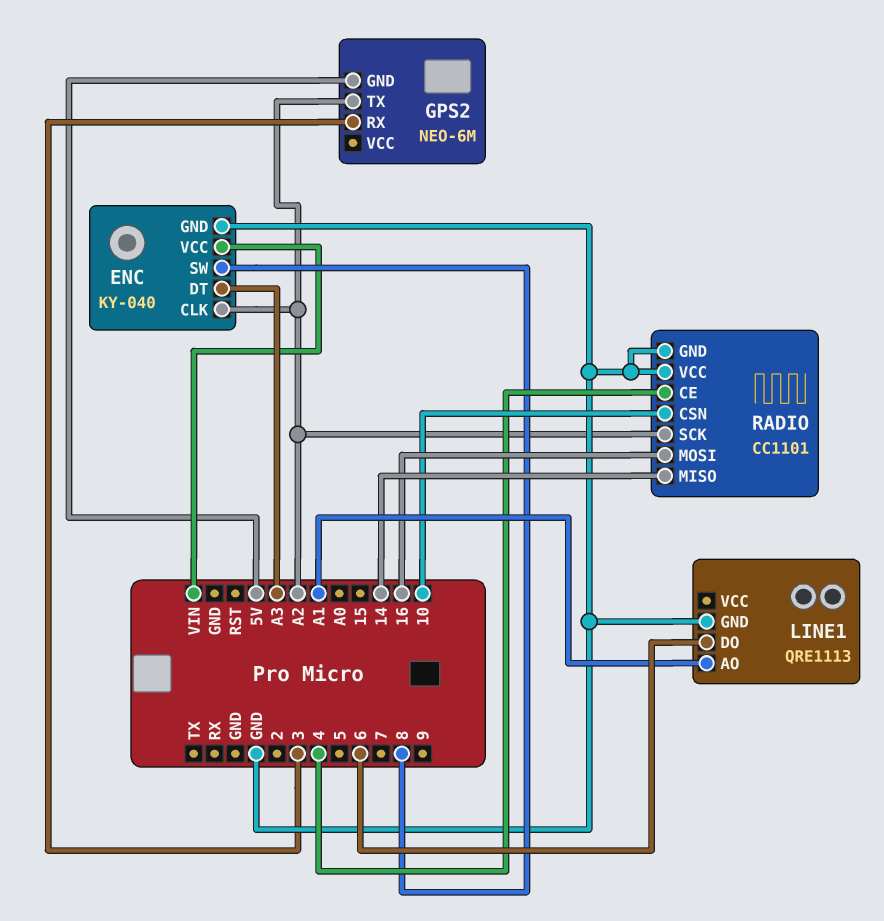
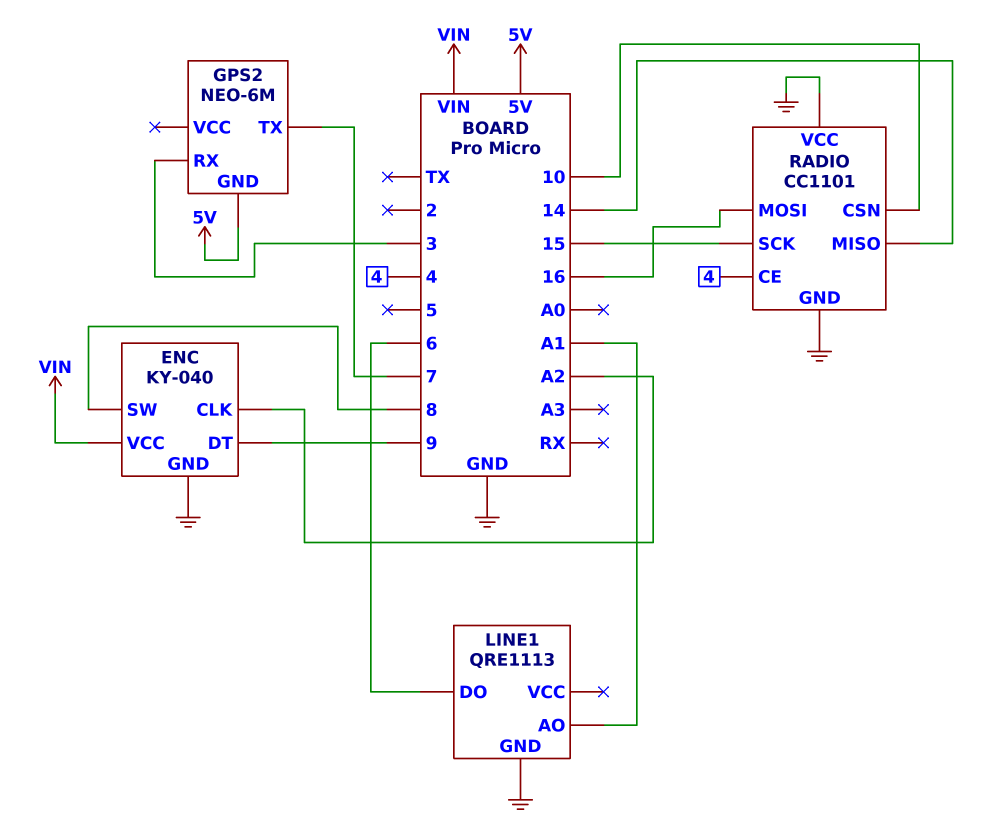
ENC pin DT: A3 -> 9
GPS2 pin TX: A2 -> 7
RADIO pin SCK: A2 -> 15

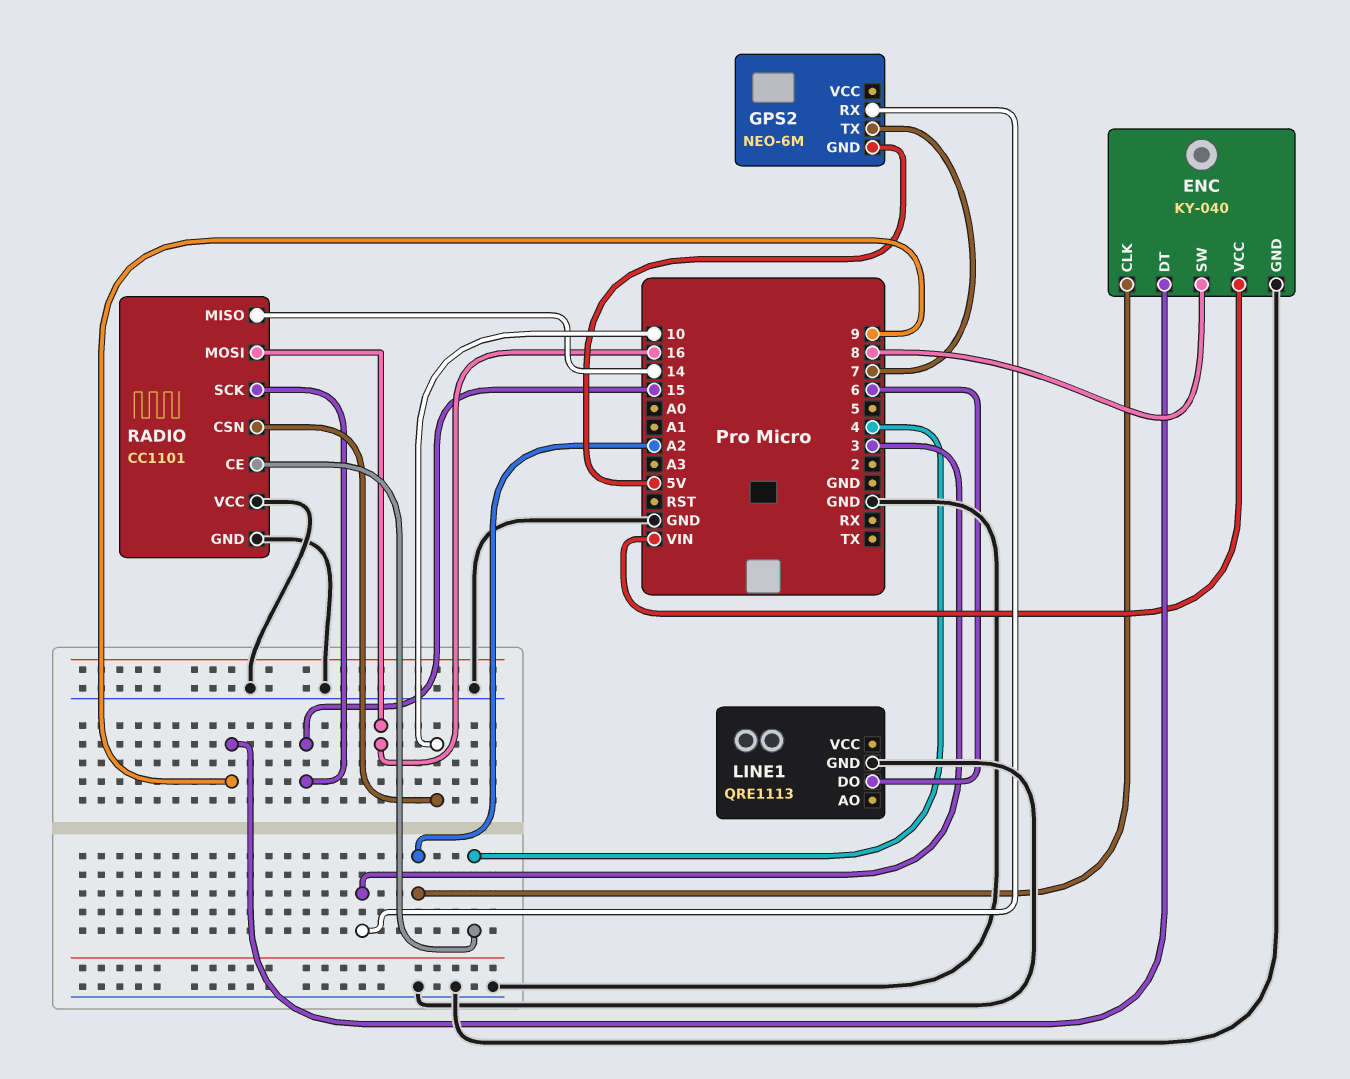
LINE1 pin AO: A1 -> none

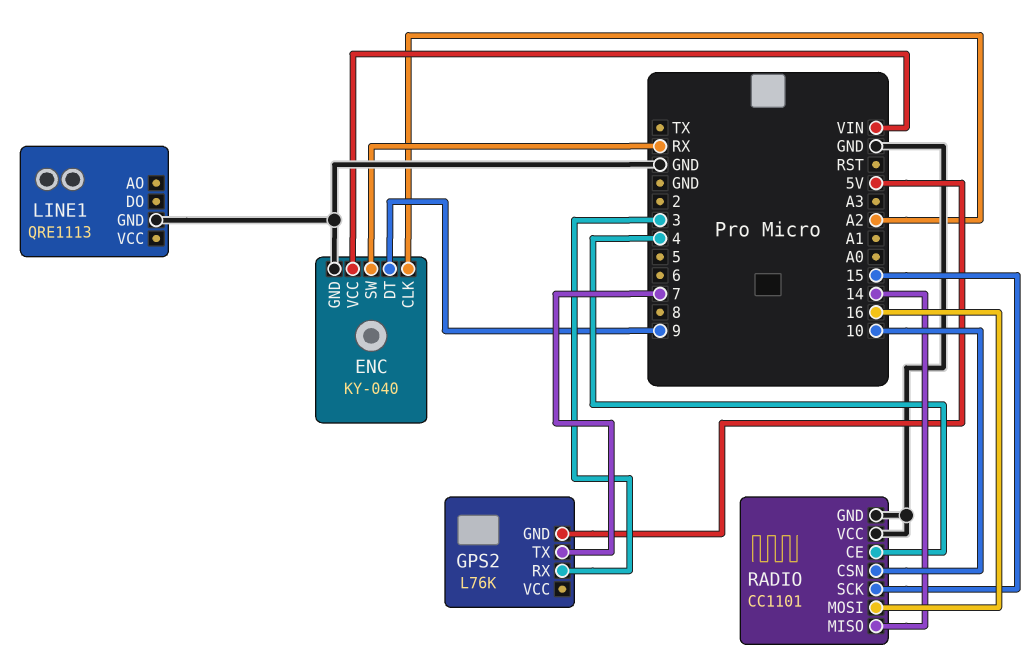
ENC pin SW: 8 -> RX
GPS2: NEO-6M -> L76K
LINE1 pin DO: 6 -> none

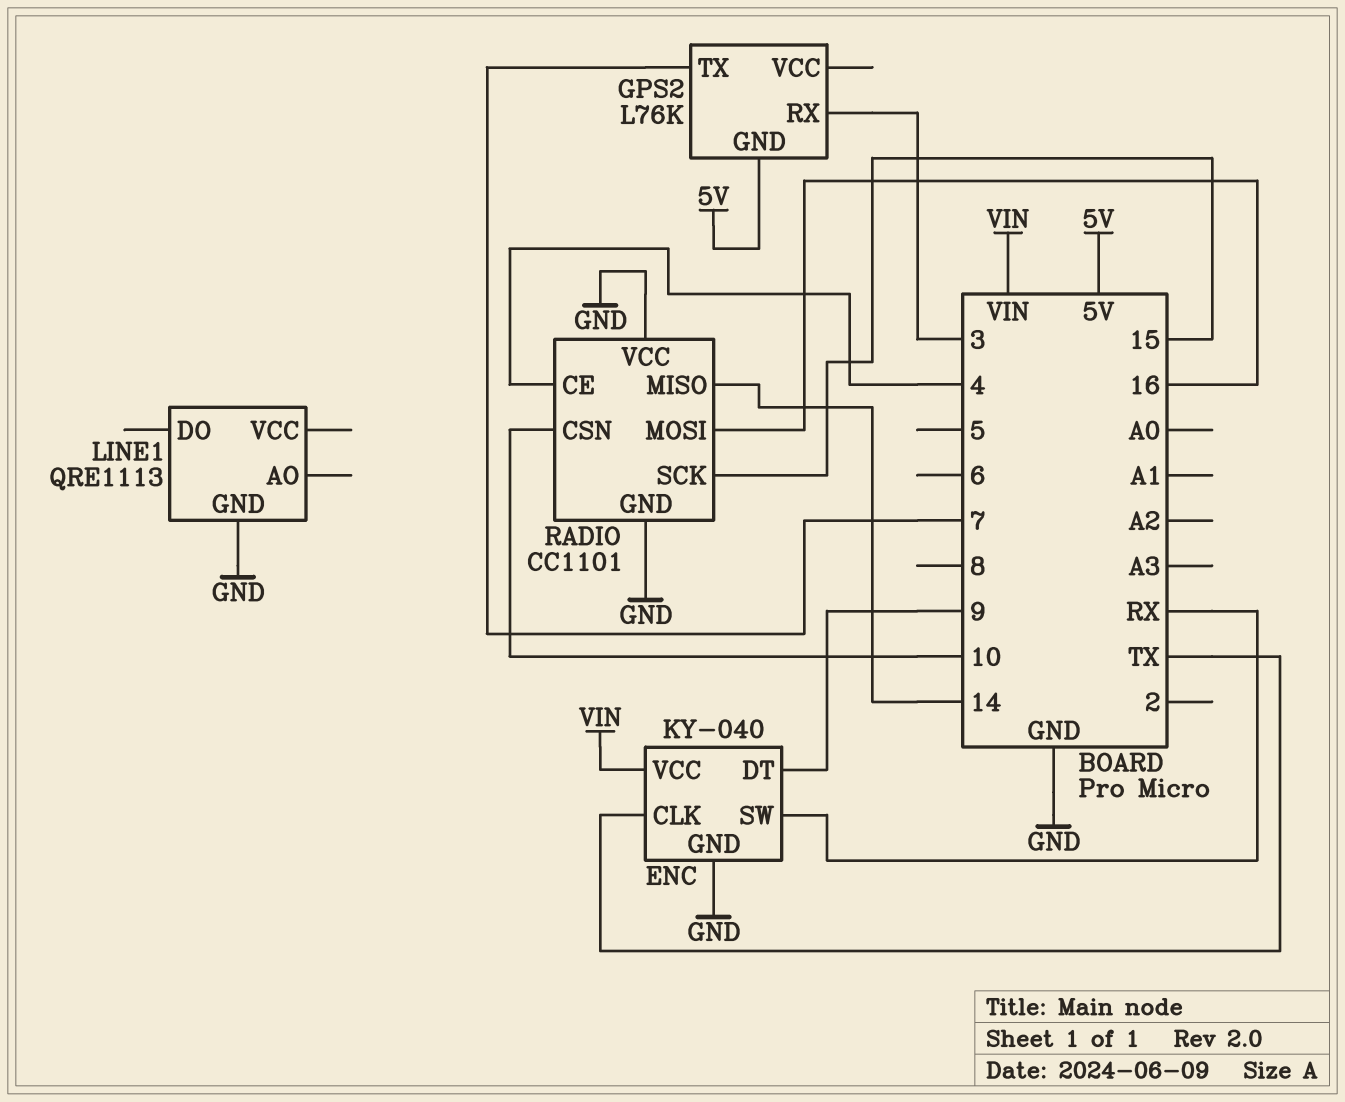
ENC pin CLK: A2 -> TX

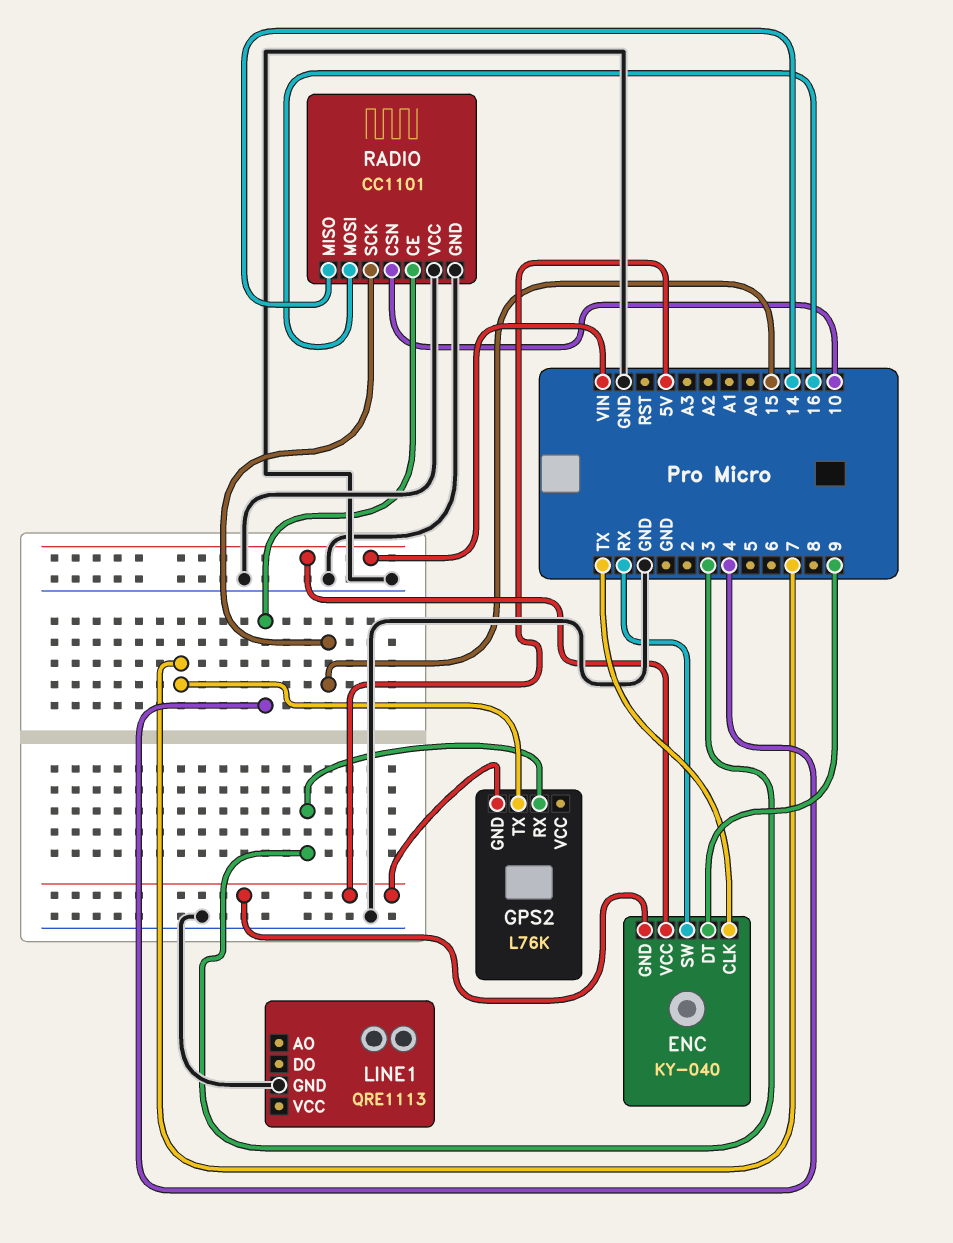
ENC pin GND: GND -> 5V

